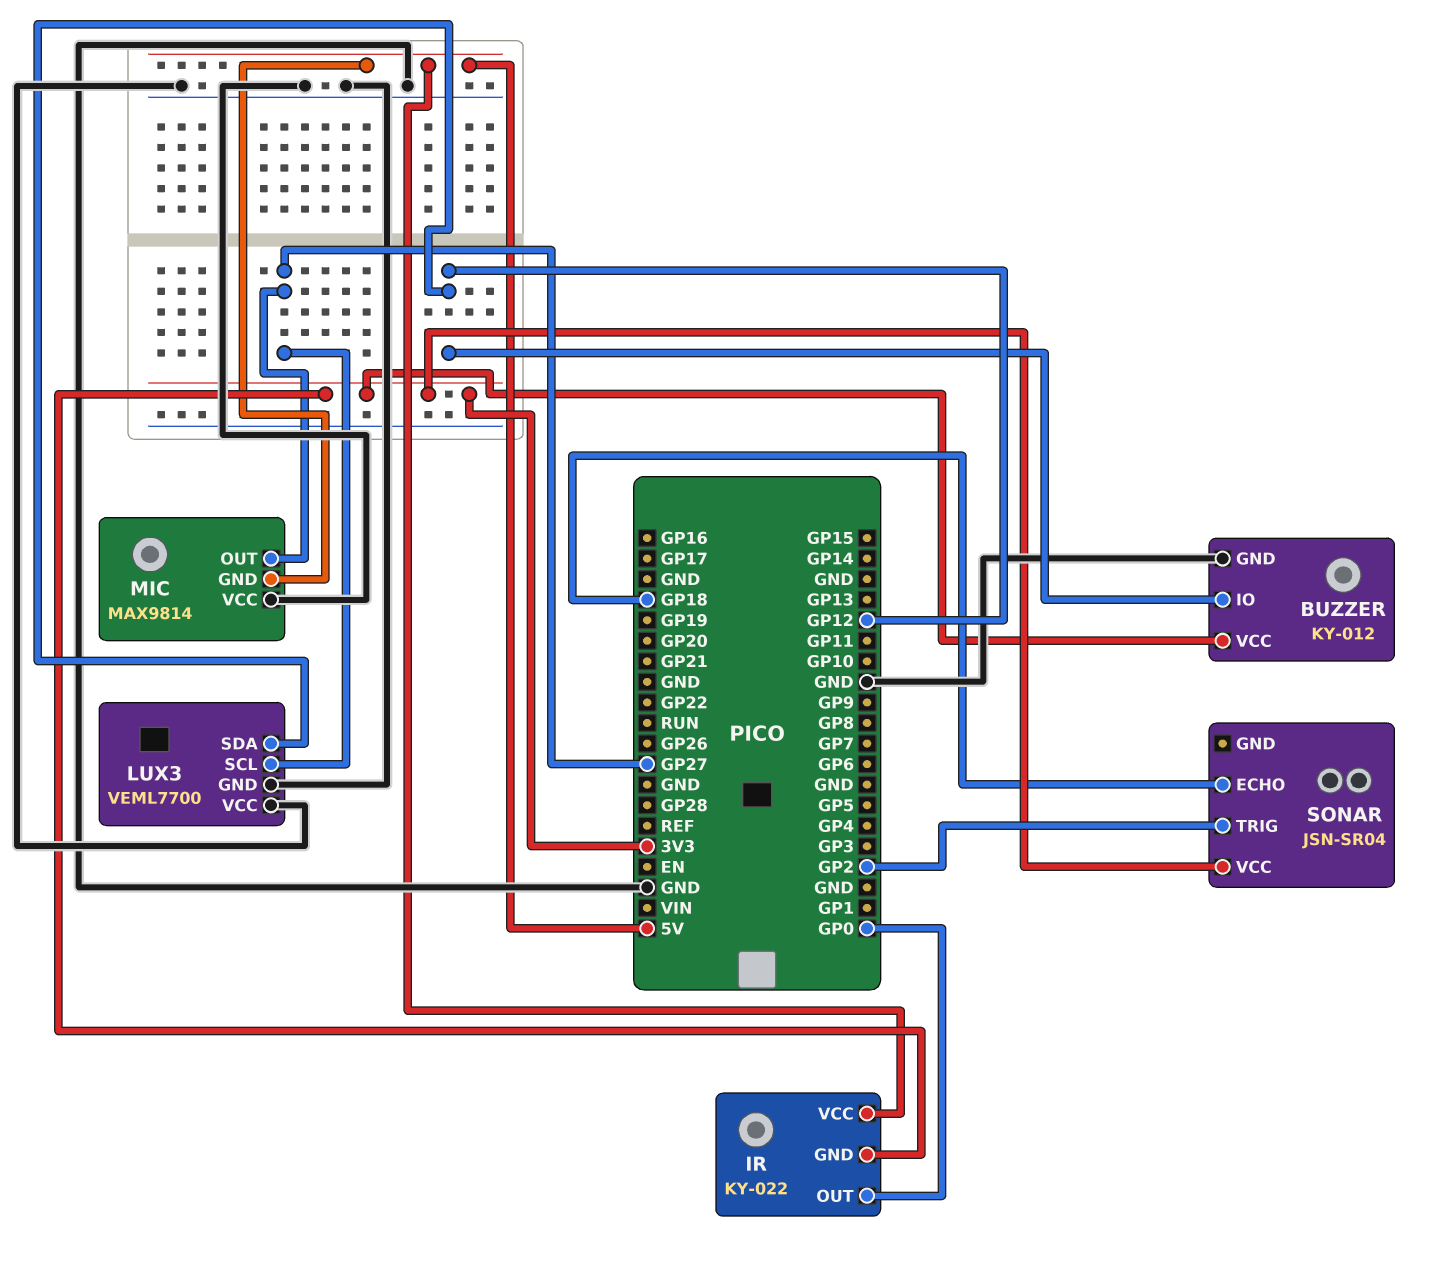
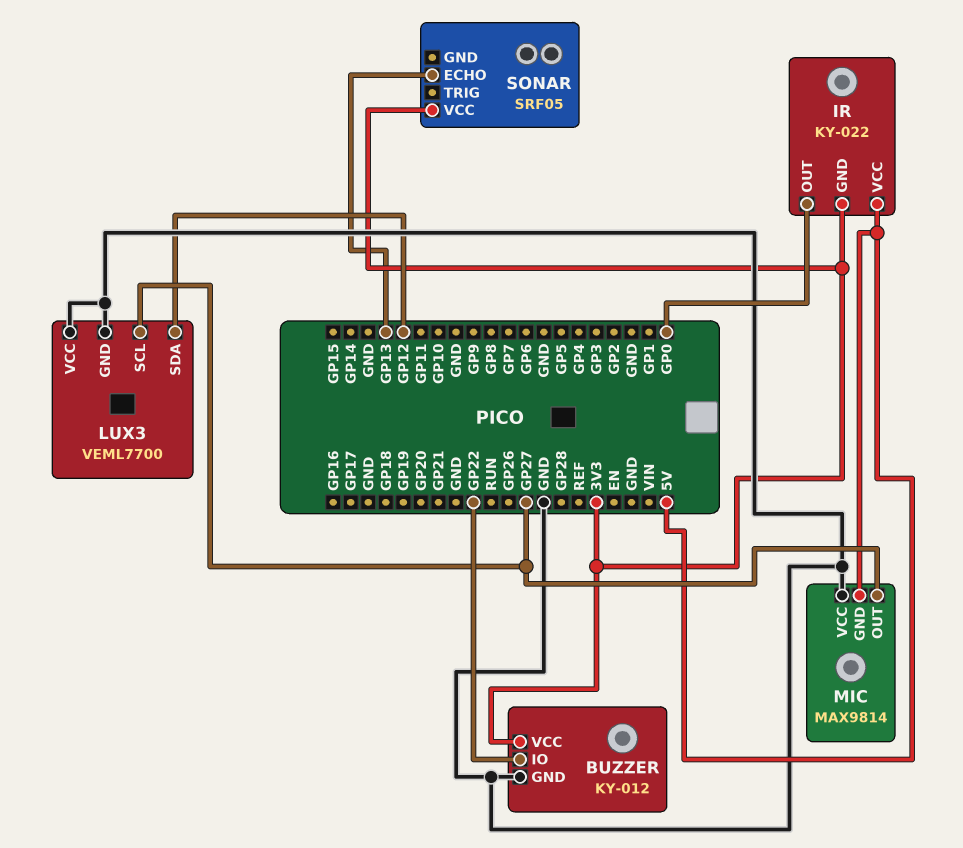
BUZZER pin IO: GP12 -> GP22
SONAR: JSN-SR04 -> SRF05
SONAR pin ECHO: GP18 -> GP13
SONAR pin TRIG: GP2 -> none

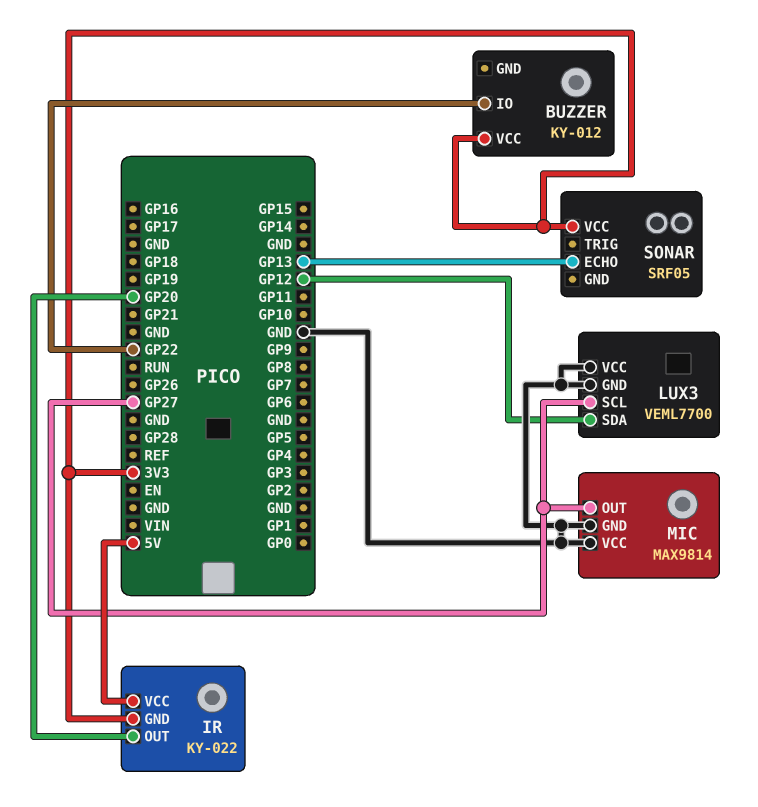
BUZZER pin GND: GND -> none
IR pin OUT: GP0 -> GP20
MIC pin GND: 5V -> GND

